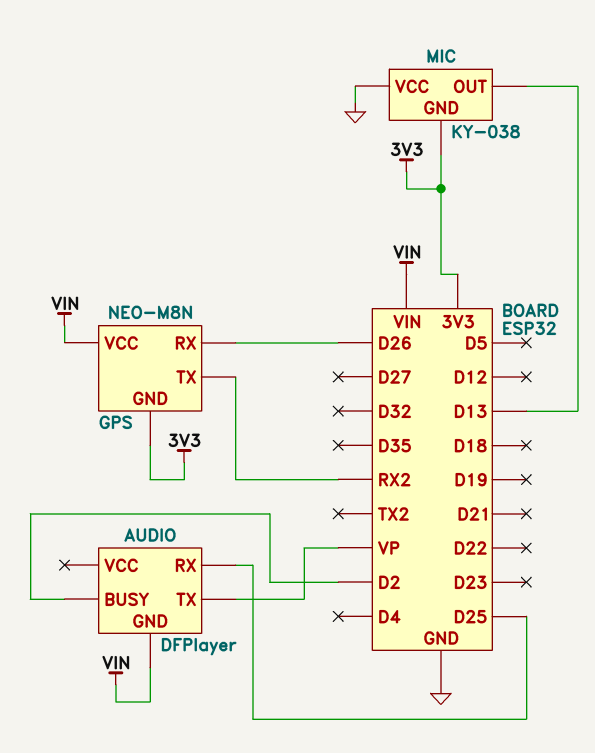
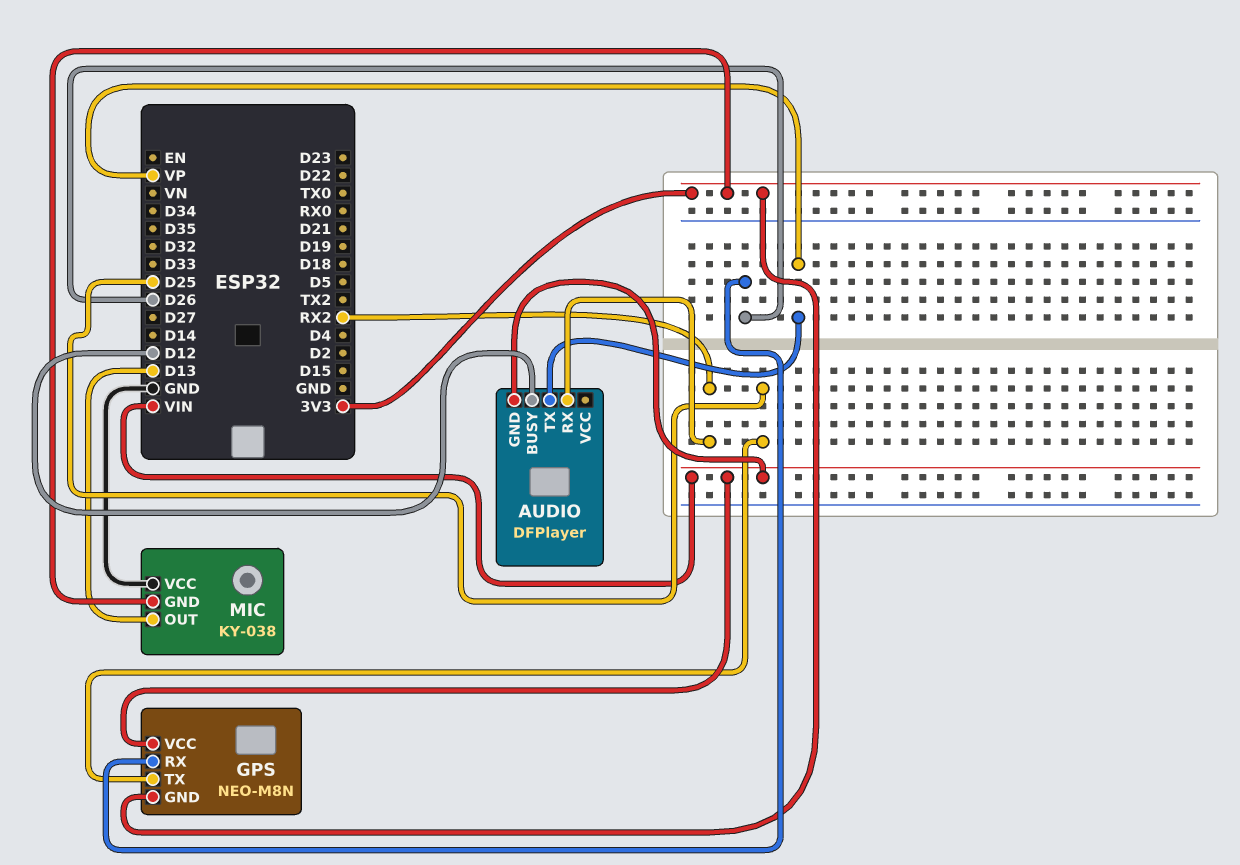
AUDIO pin BUSY: D2 -> D12
AUDIO pin RX: D25 -> RX2
GPS pin TX: RX2 -> D25

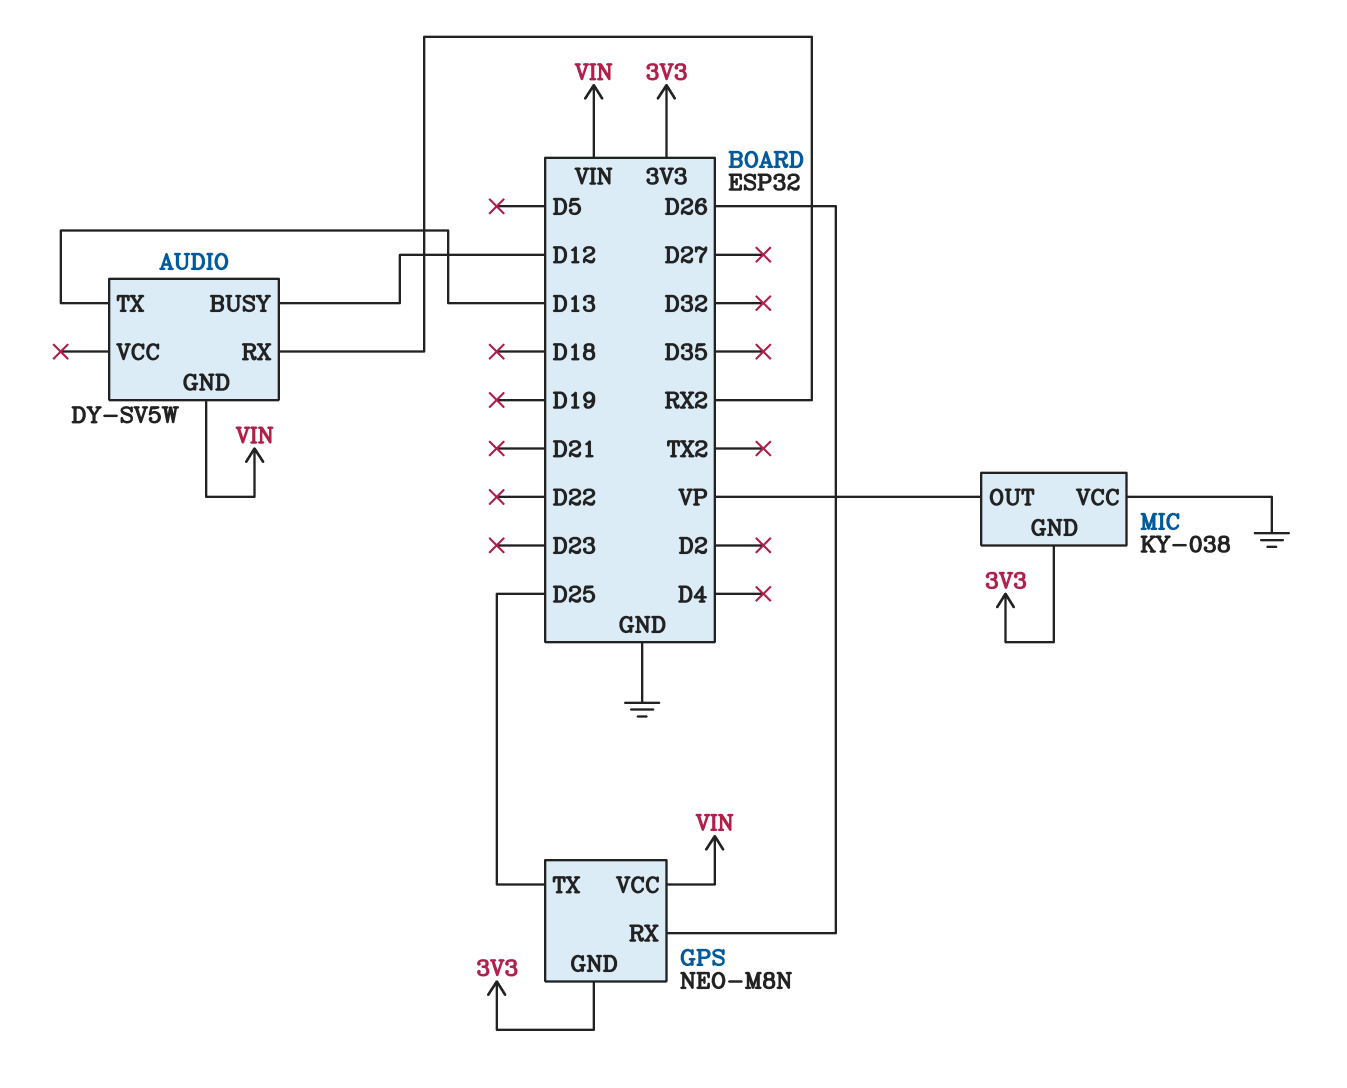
AUDIO: DFPlayer -> DY-SV5W
AUDIO pin TX: VP -> D13
MIC pin OUT: D13 -> VP

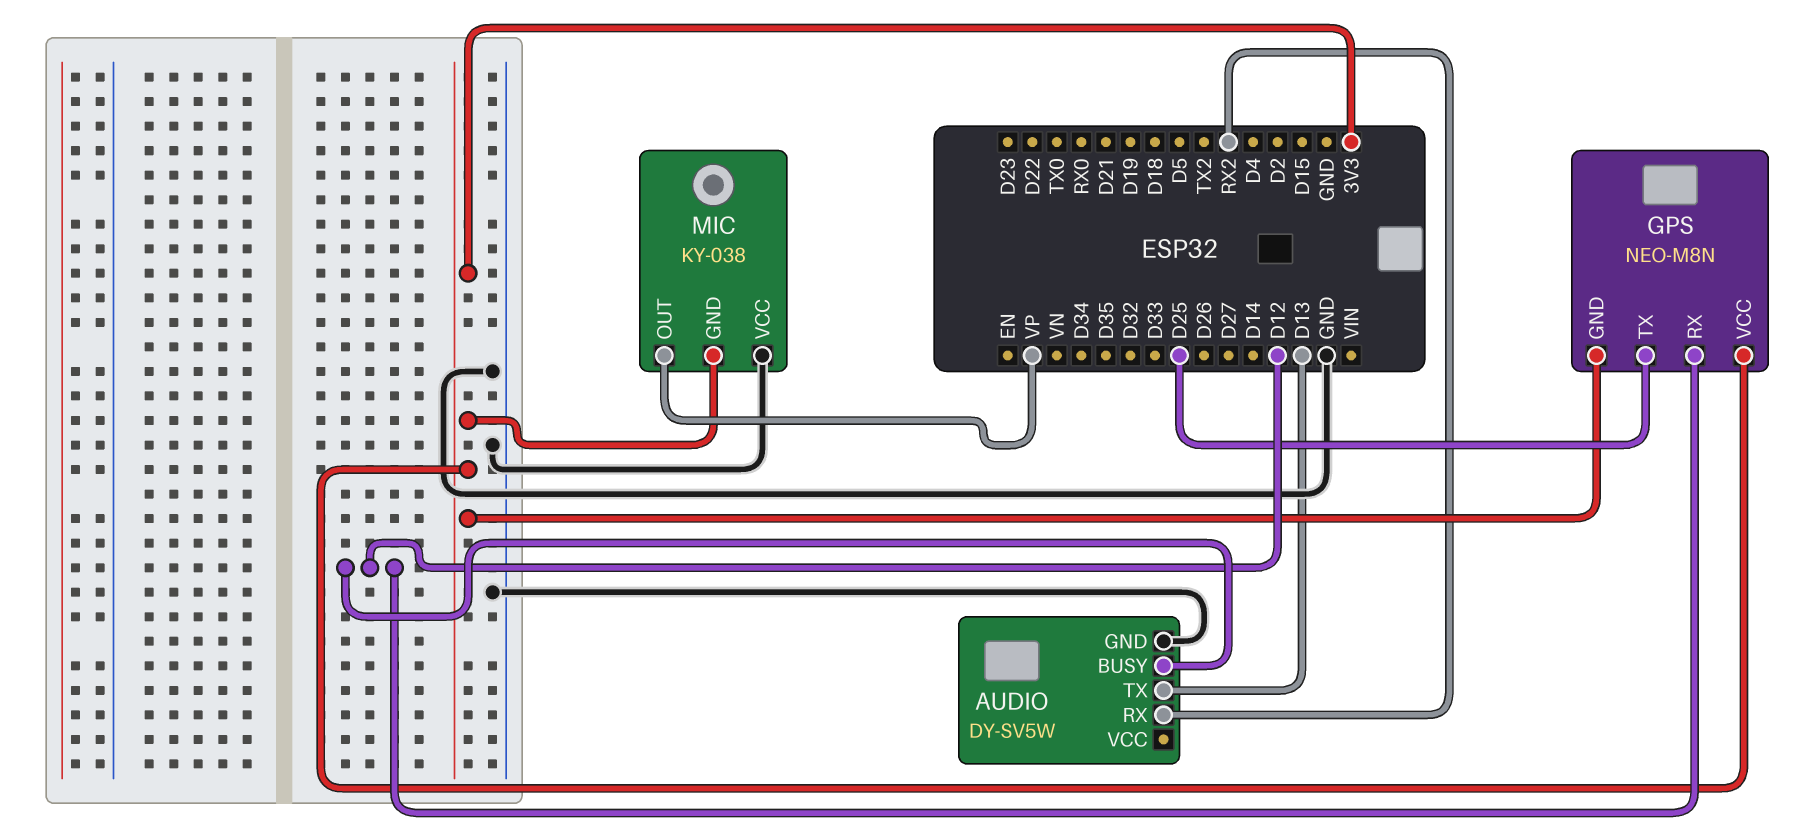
AUDIO pin GND: VIN -> GND
GPS pin RX: D26 -> D12
GPS pin VCC: VIN -> 3V3

